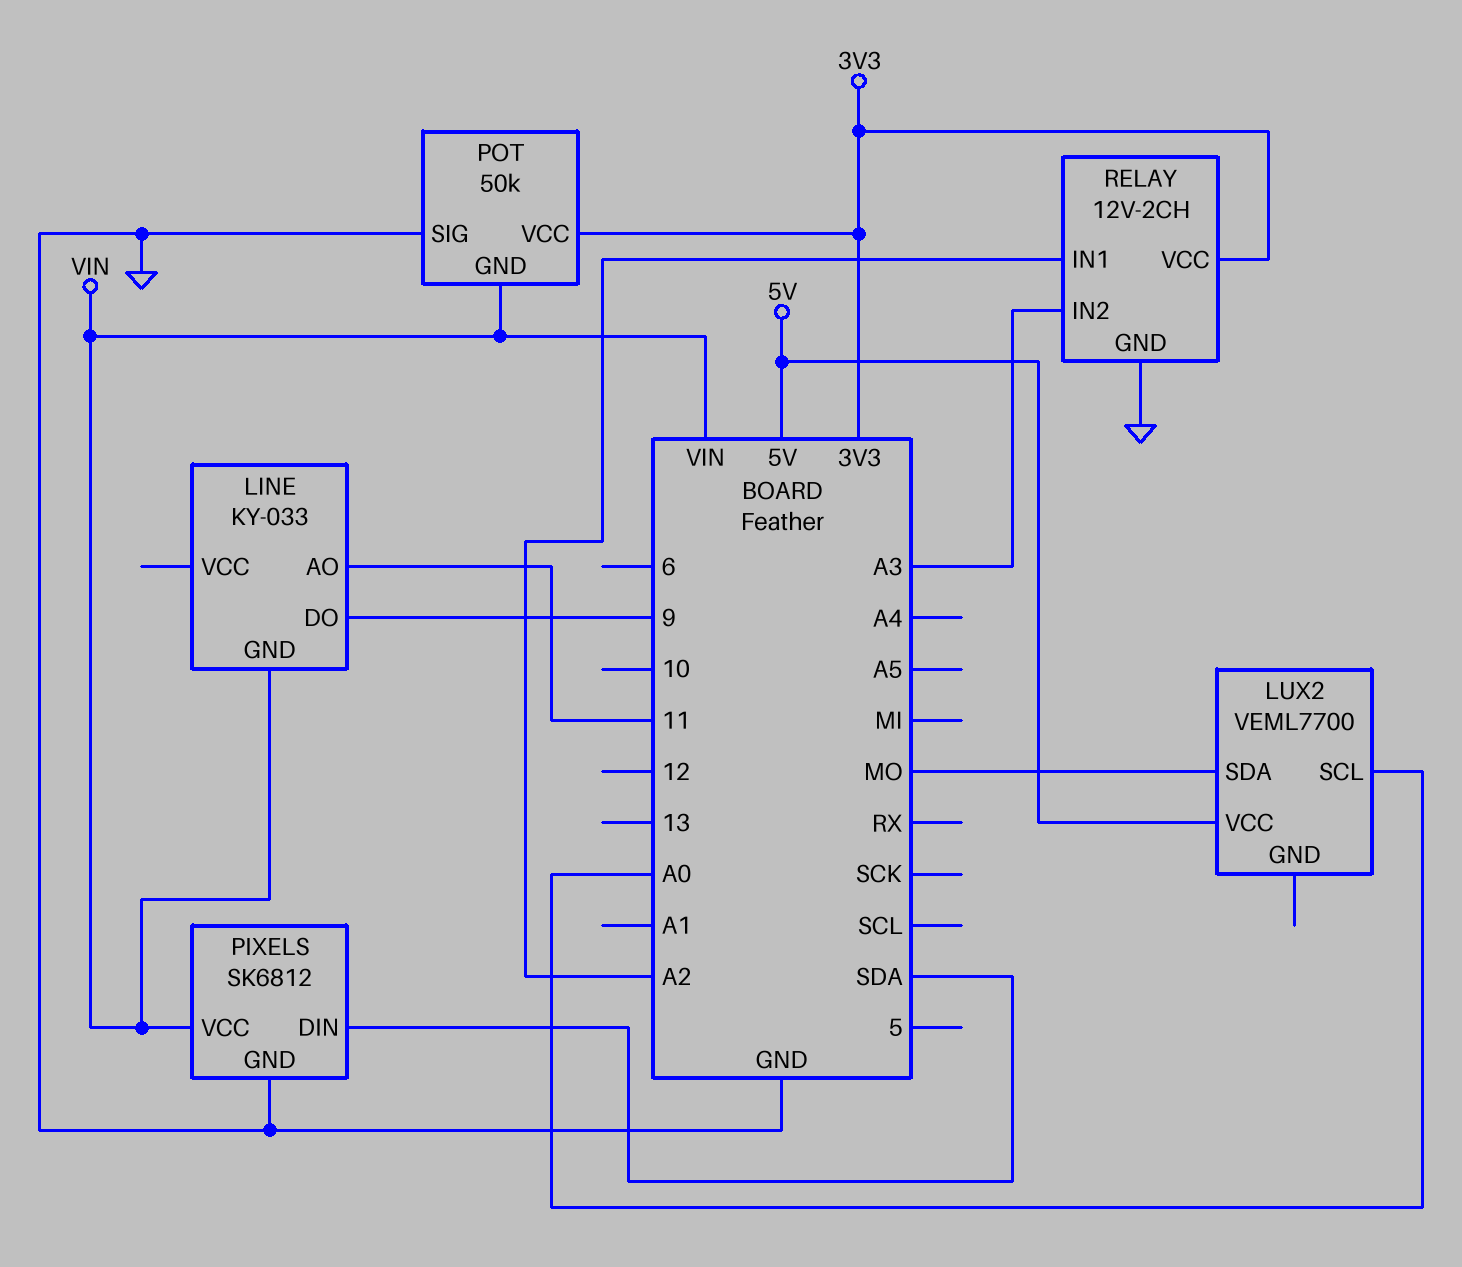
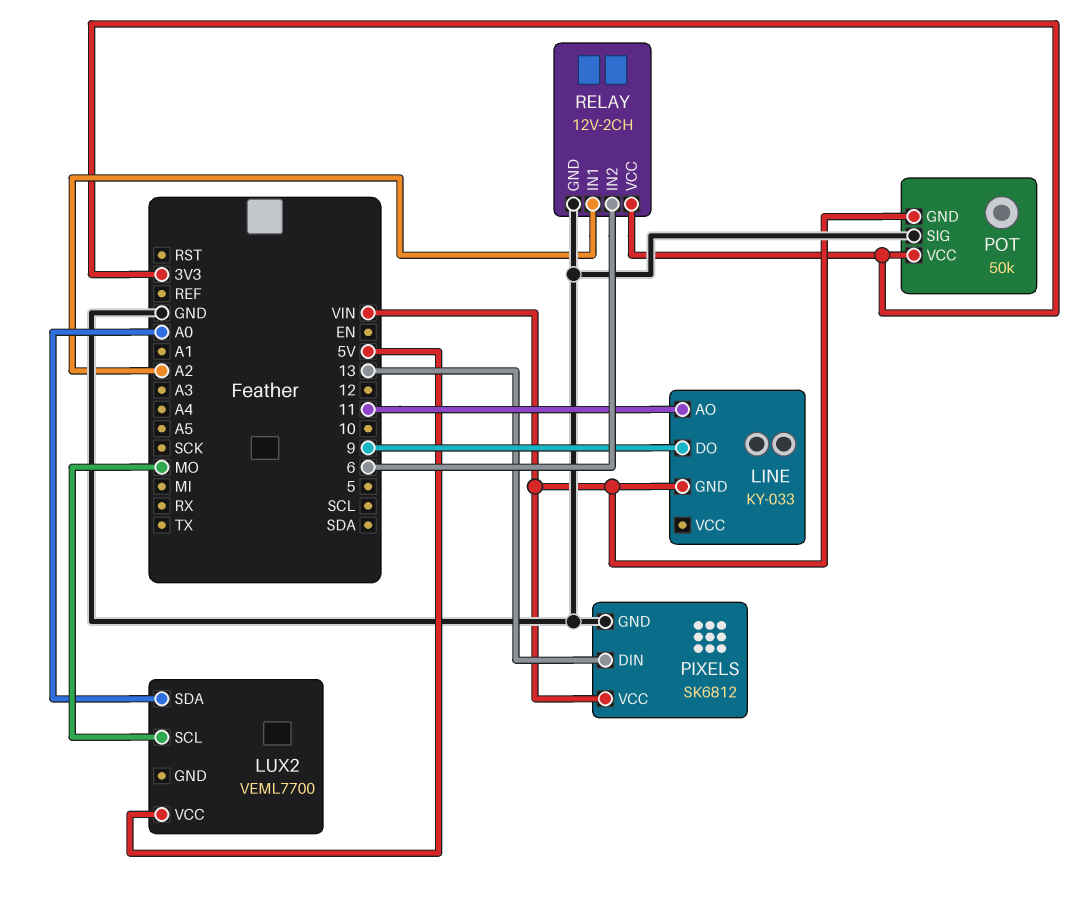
LUX2 pin SCL: A0 -> MO
LUX2 pin SDA: MO -> A0
PIXELS pin DIN: SDA -> 13
RELAY pin IN2: A3 -> 6

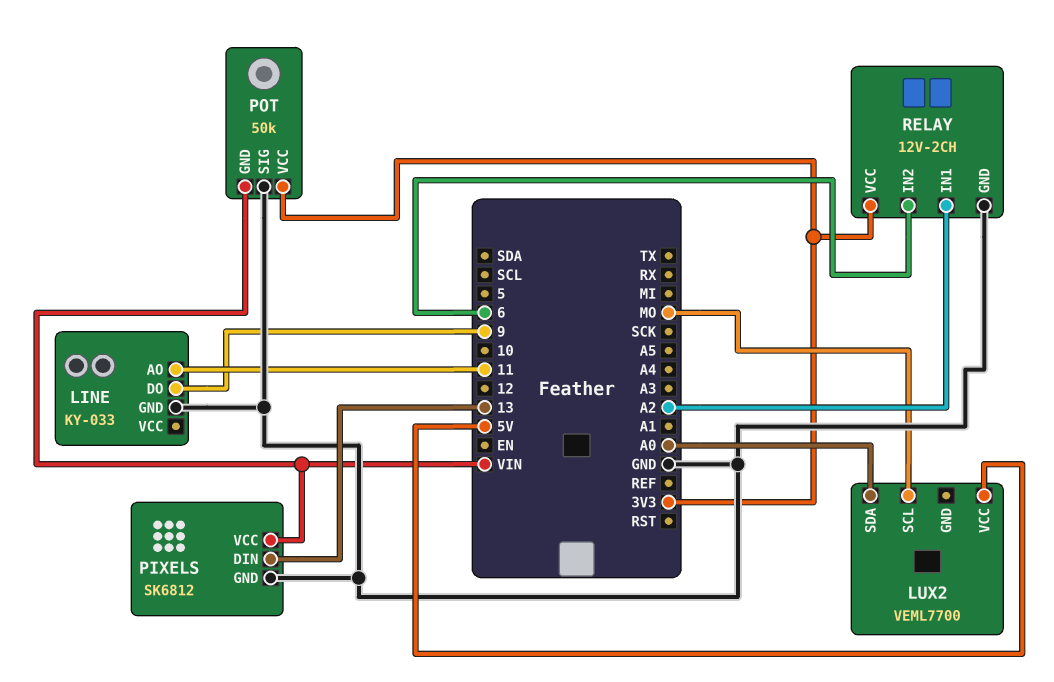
LINE pin GND: VIN -> GND

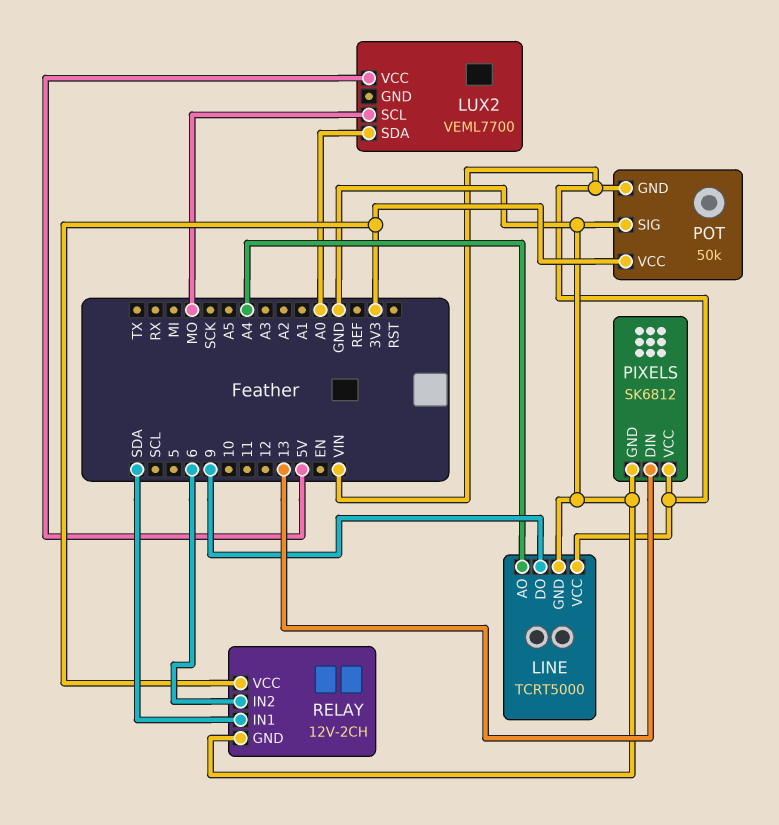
LINE: KY-033 -> TCRT5000
LINE pin AO: 11 -> A4
LINE pin VCC: none -> VIN
RELAY pin IN1: A2 -> SDA

